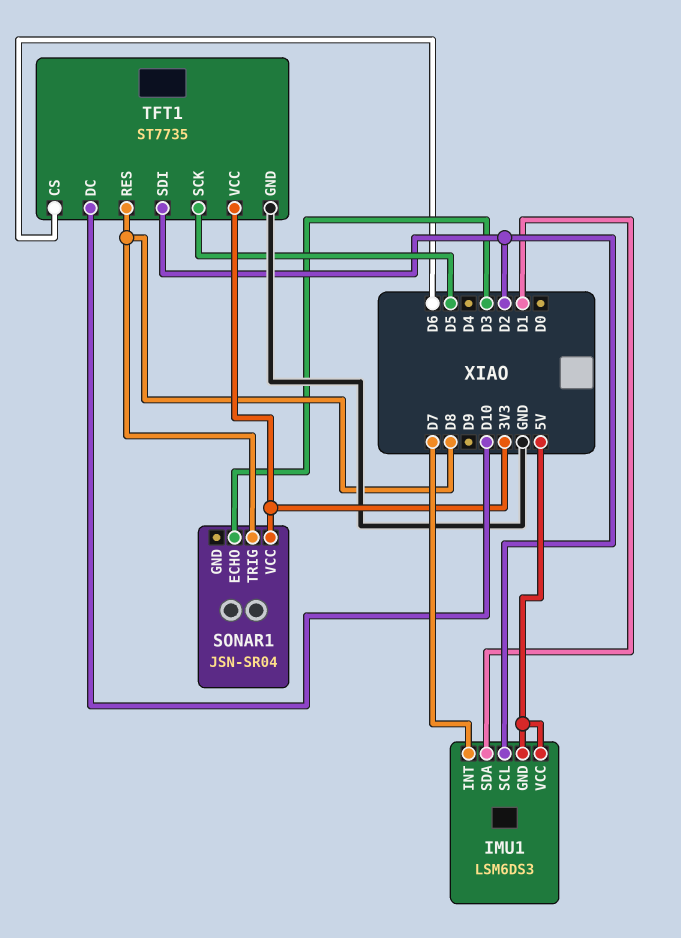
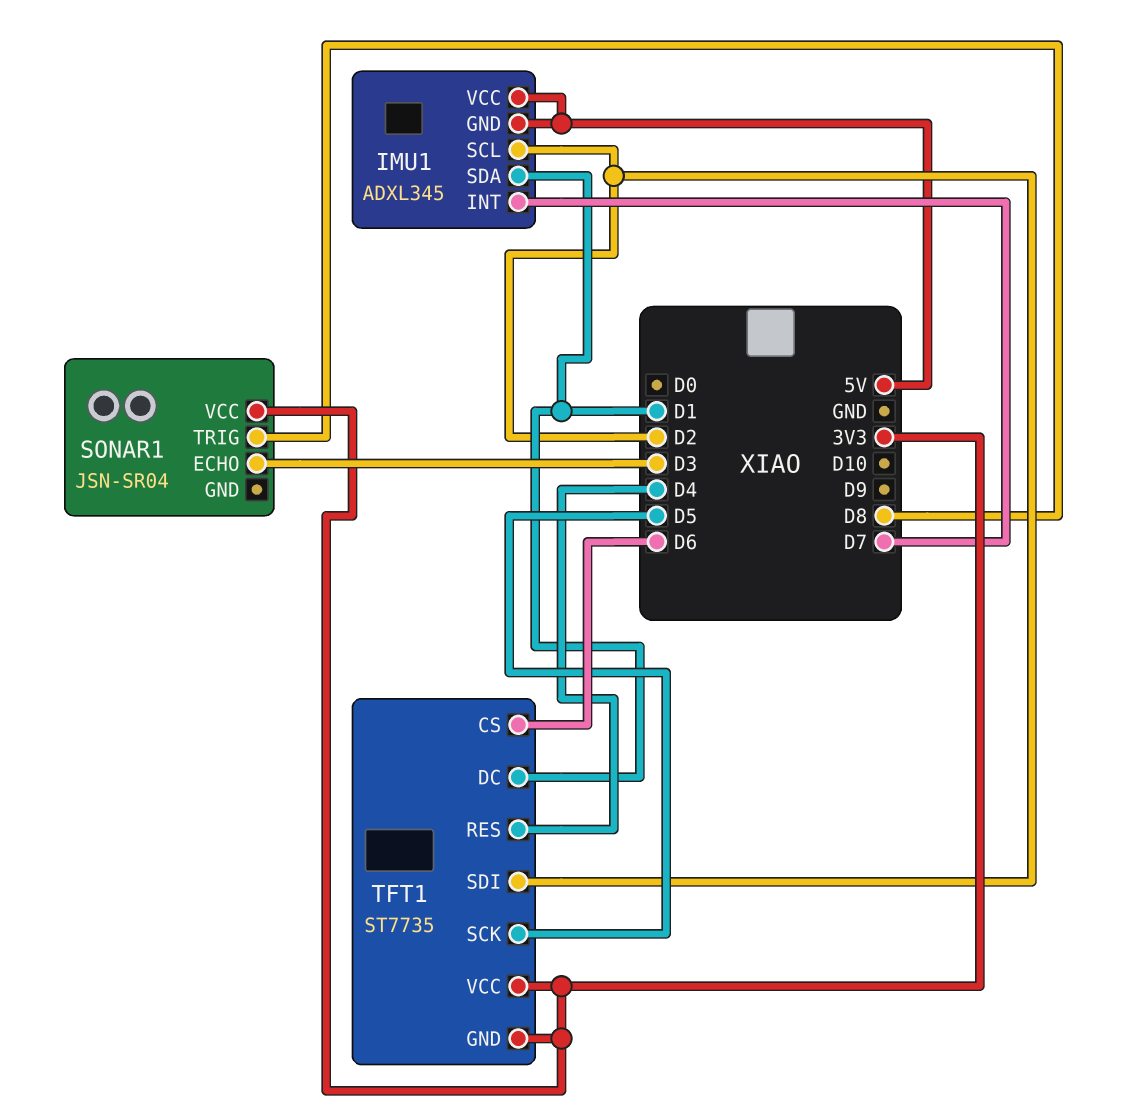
IMU1: LSM6DS3 -> ADXL345
TFT1 pin DC: D10 -> D1
TFT1 pin GND: GND -> 3V3
TFT1 pin RES: D8 -> D4

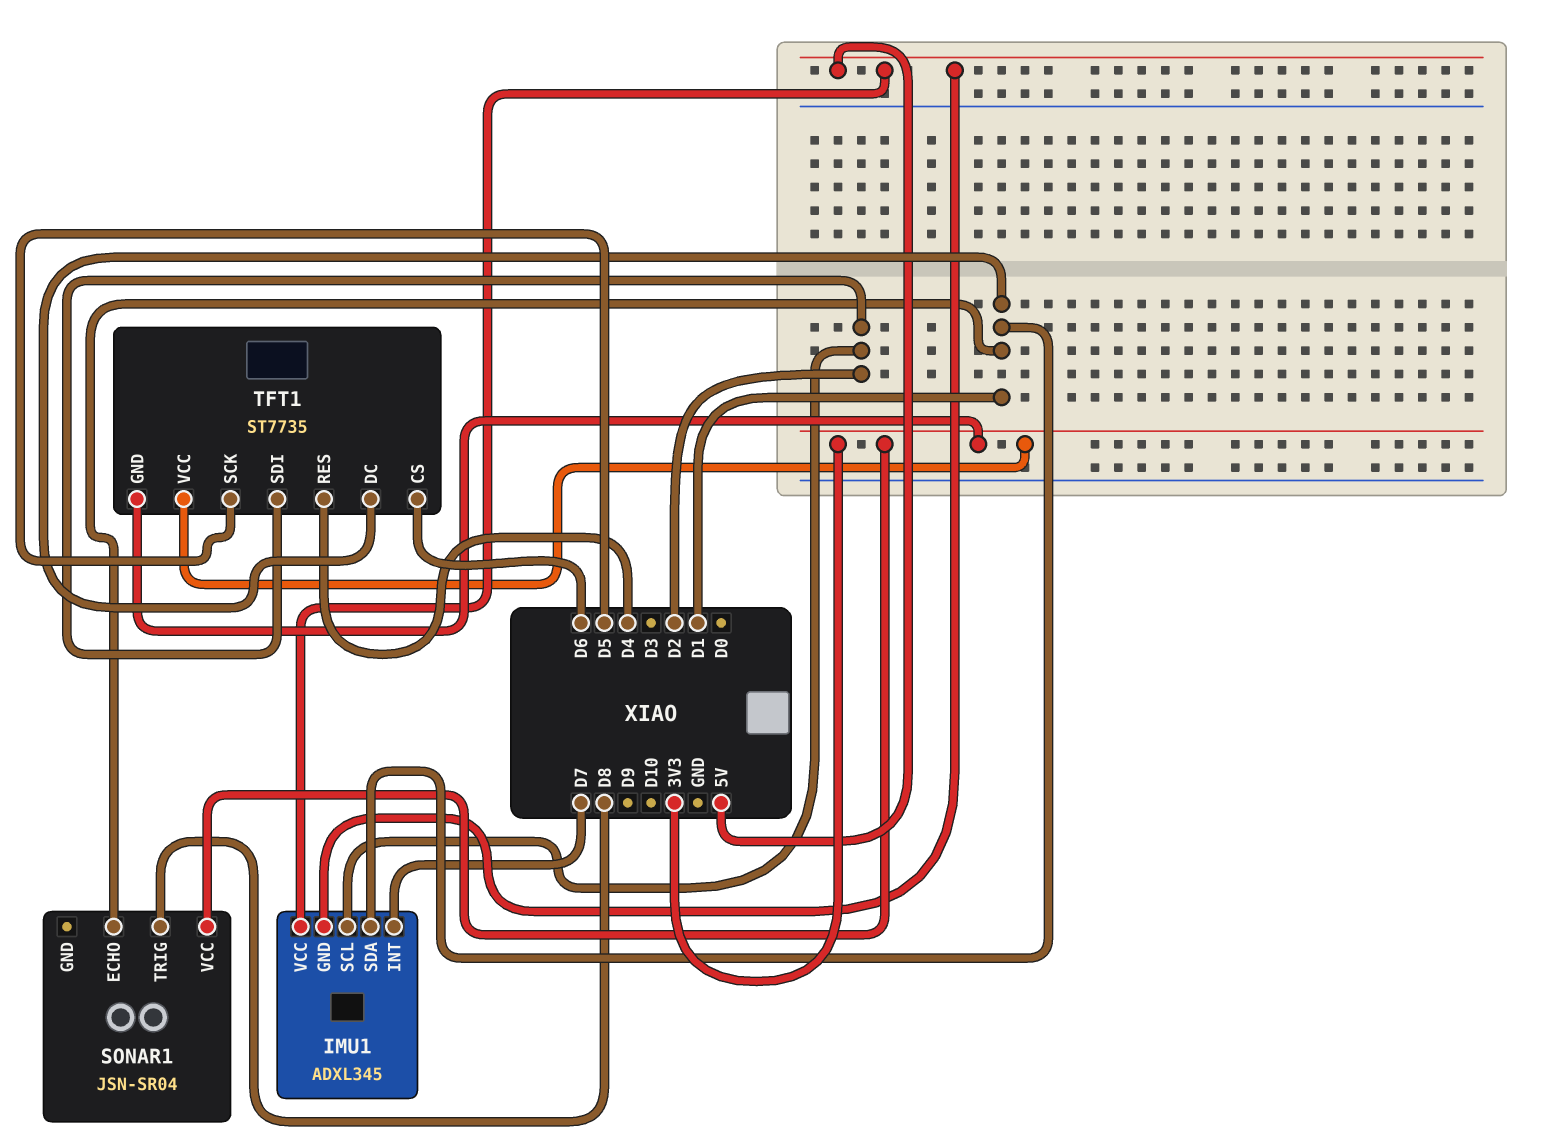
SONAR1 pin ECHO: D3 -> D1

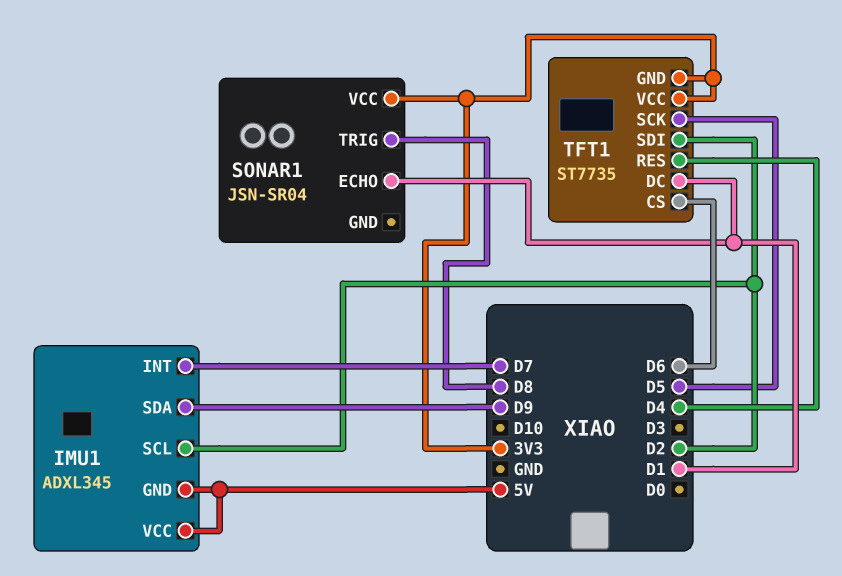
IMU1 pin SDA: D1 -> D9

